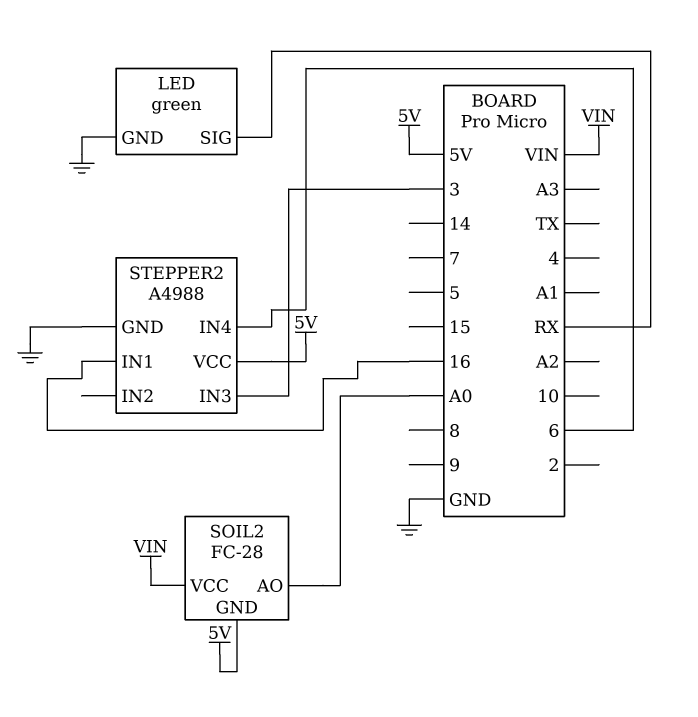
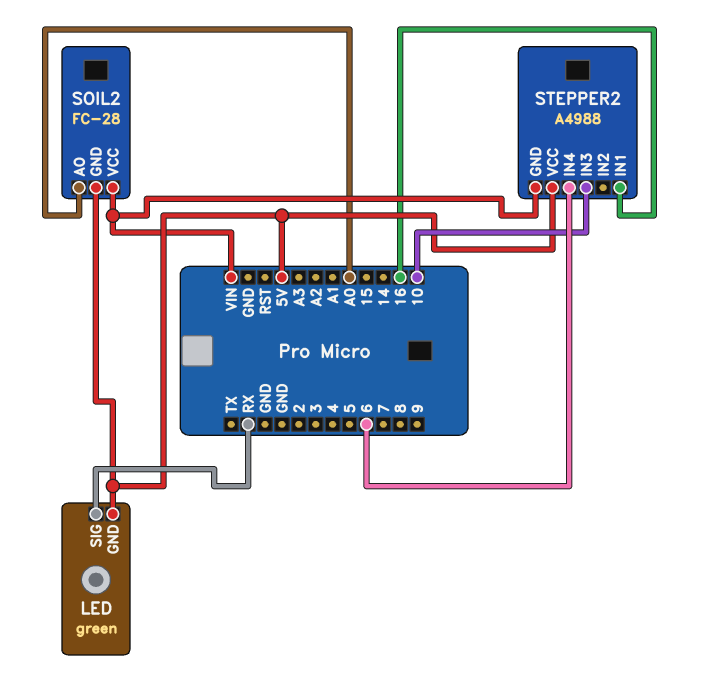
LED pin GND: GND -> 5V
STEPPER2 pin GND: GND -> VIN
STEPPER2 pin IN3: 3 -> 10

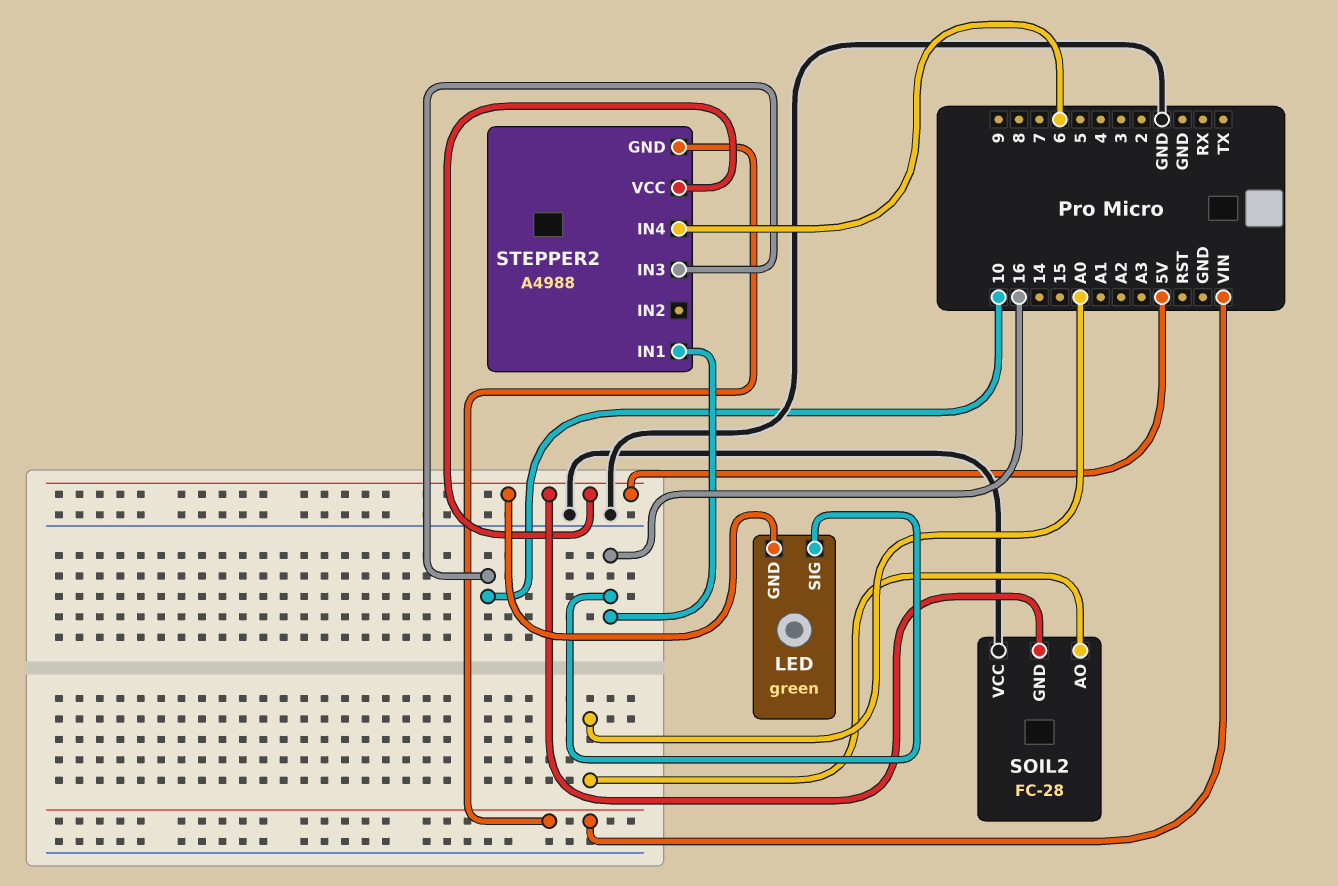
LED pin SIG: RX -> 16
SOIL2 pin VCC: VIN -> GND

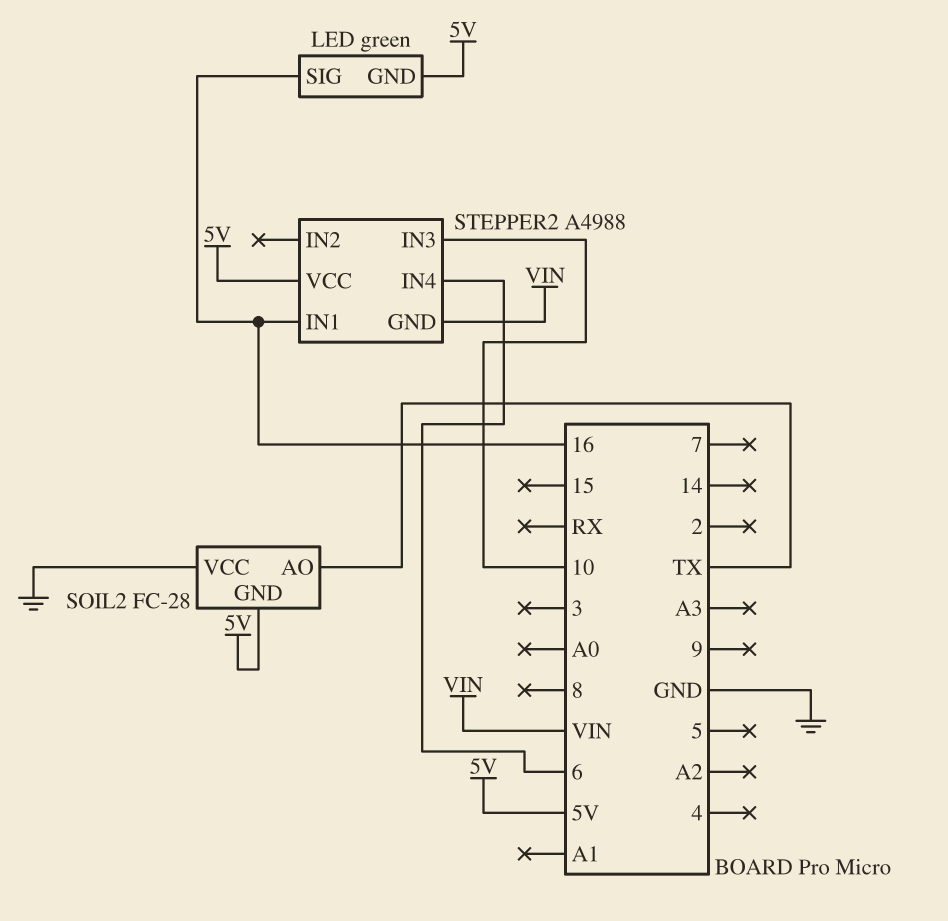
SOIL2 pin AO: A0 -> TX

